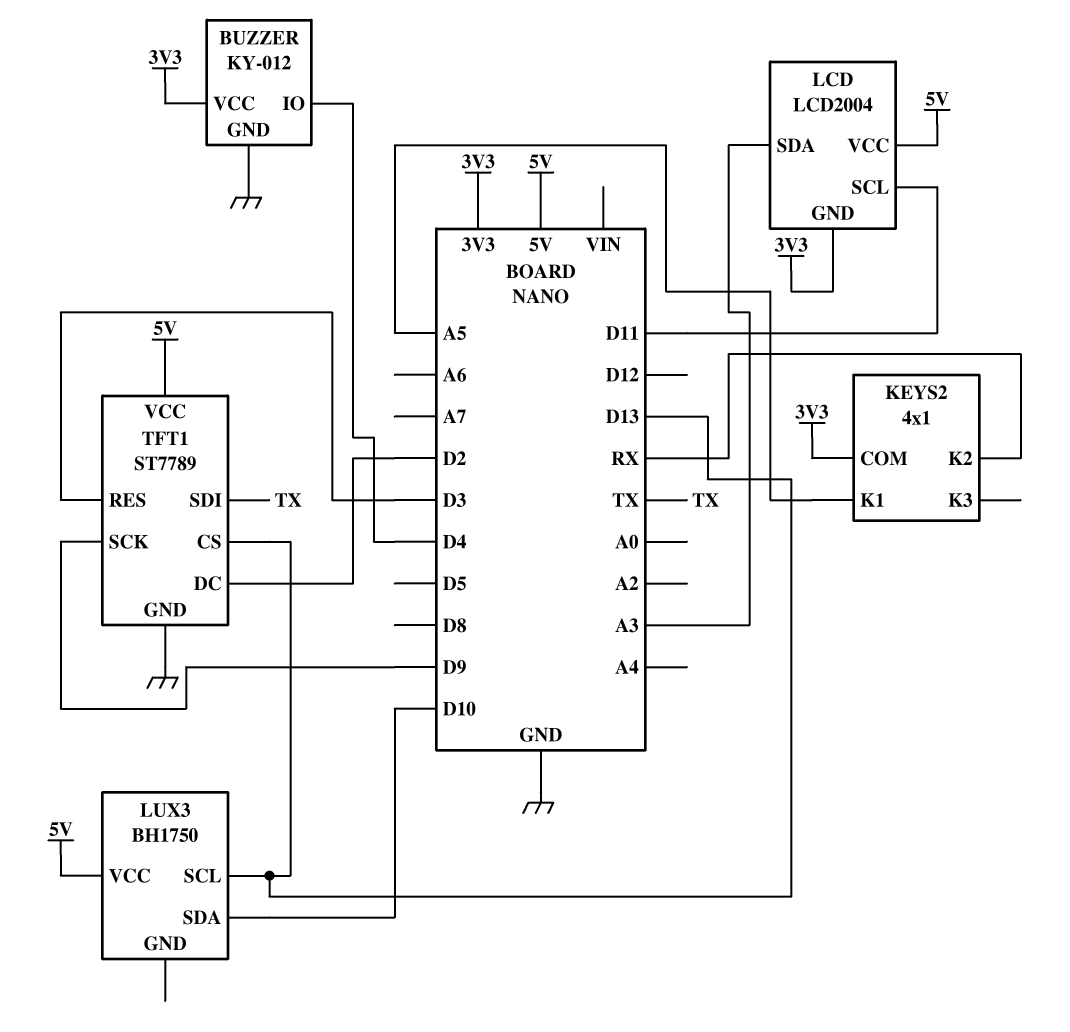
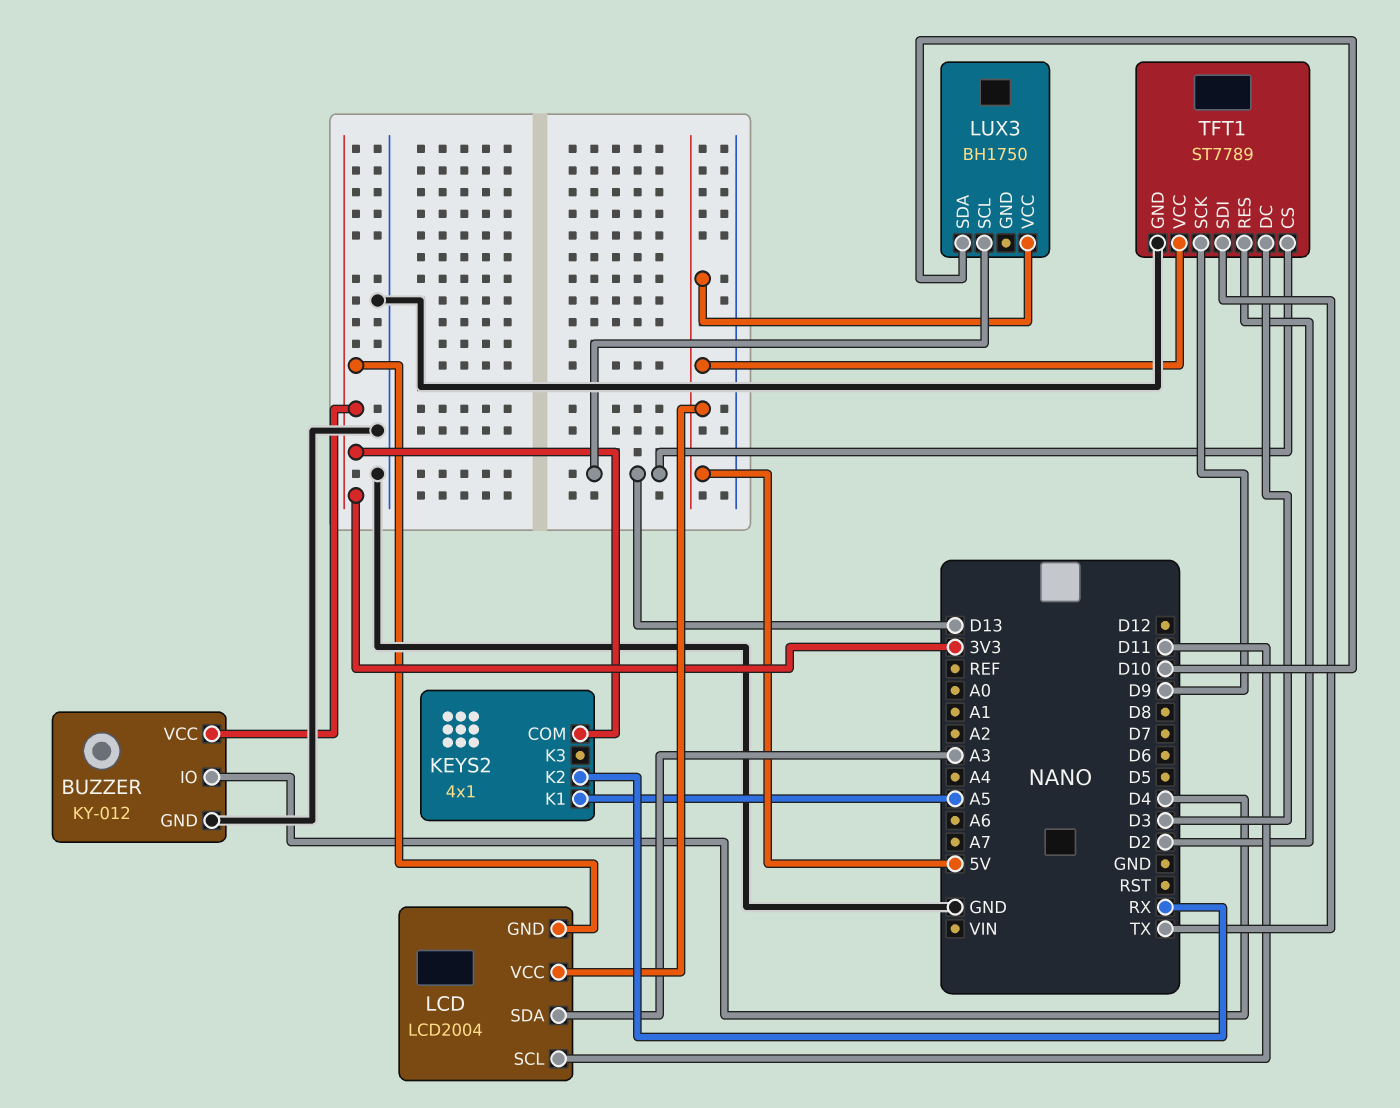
TFT1 pin DC: D2 -> D3
TFT1 pin RES: D3 -> D2

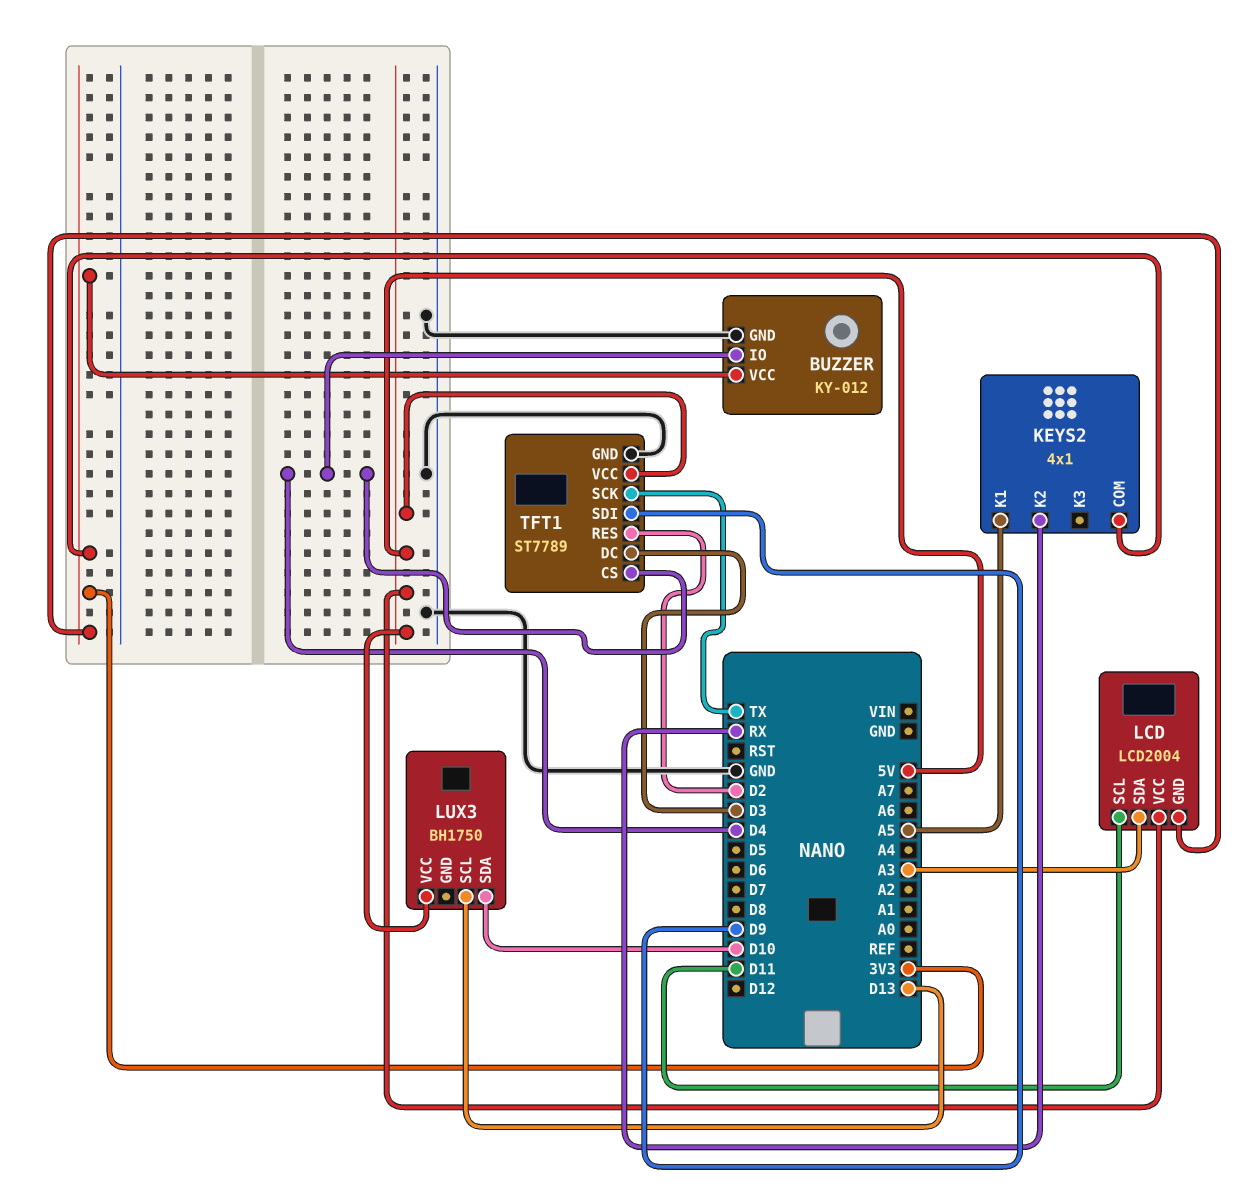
TFT1 pin CS: D13 -> D4
TFT1 pin SCK: D9 -> TX
TFT1 pin SDI: TX -> D9

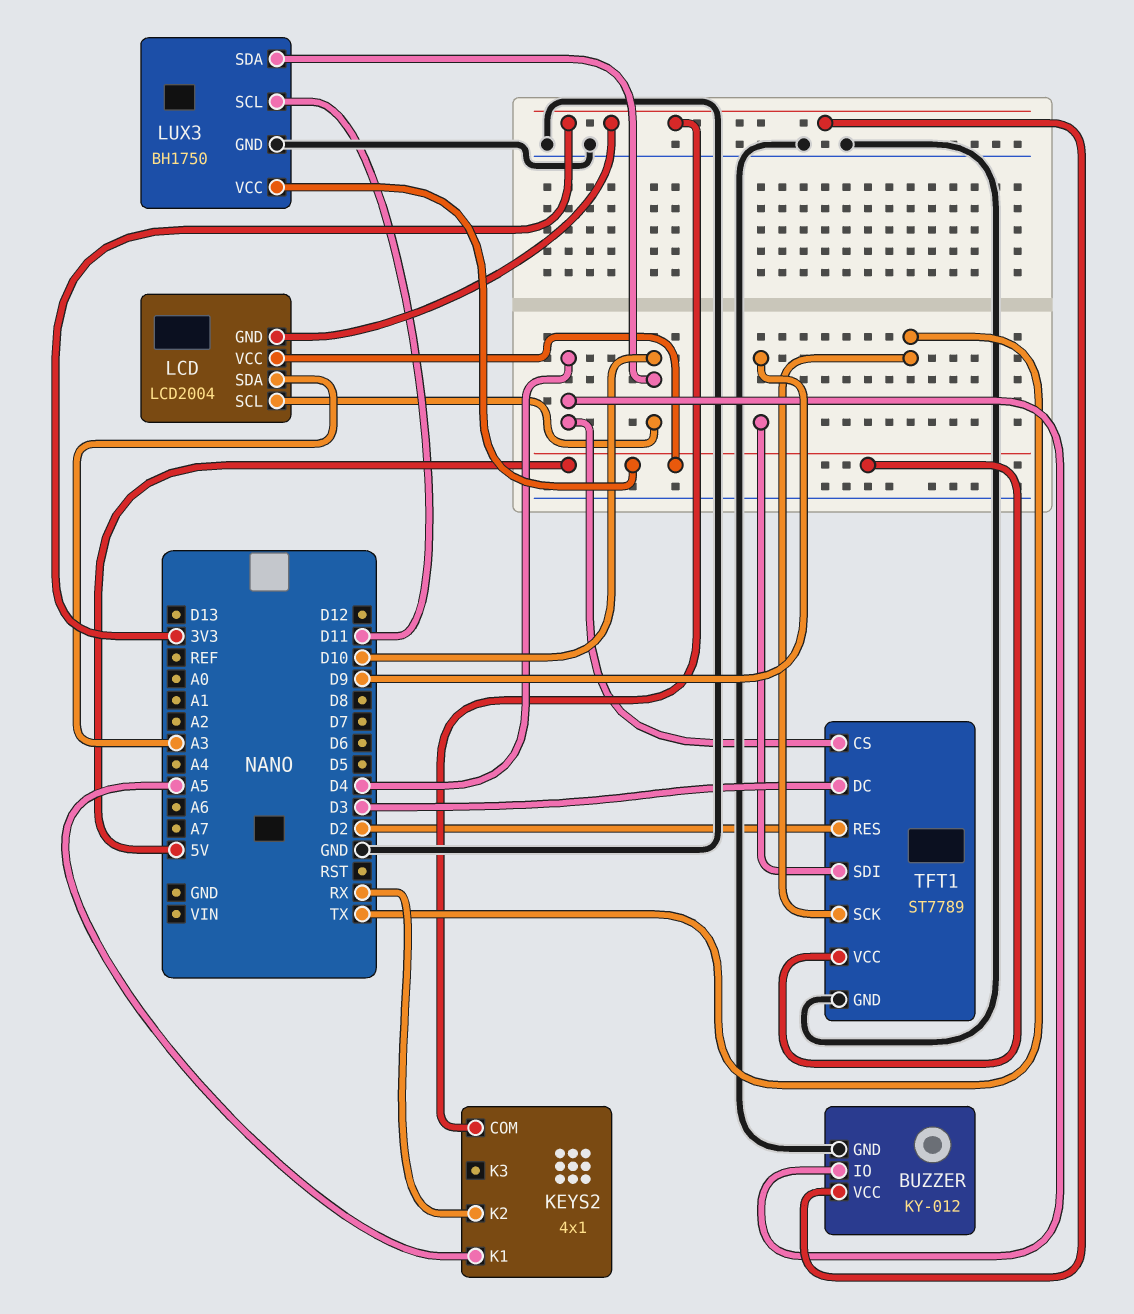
LCD pin SCL: D11 -> D10
LUX3 pin GND: none -> GND
LUX3 pin SCL: D13 -> D11

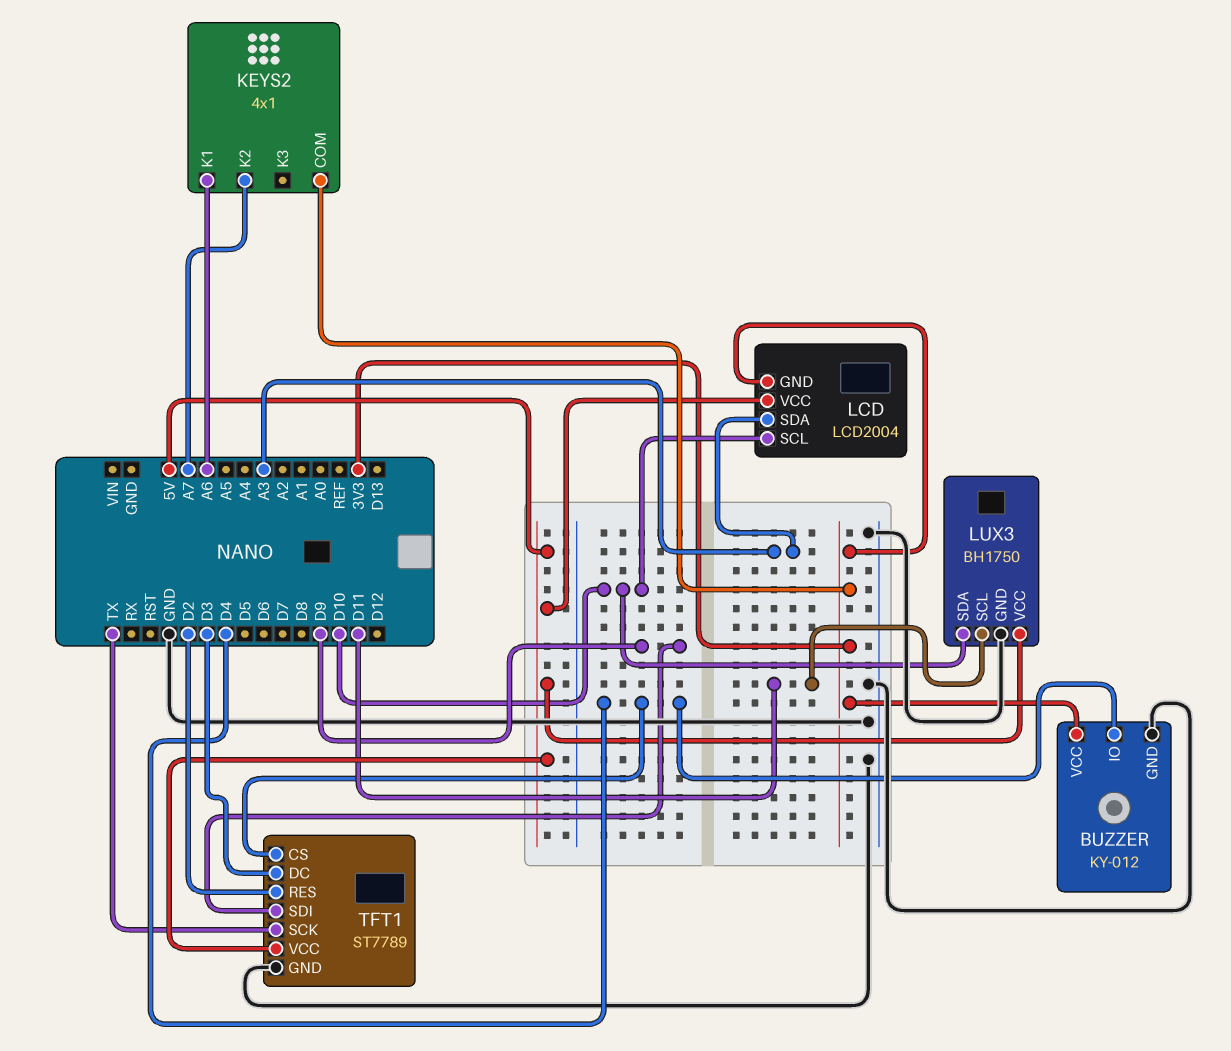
KEYS2 pin K1: A5 -> A6
KEYS2 pin K2: RX -> A7

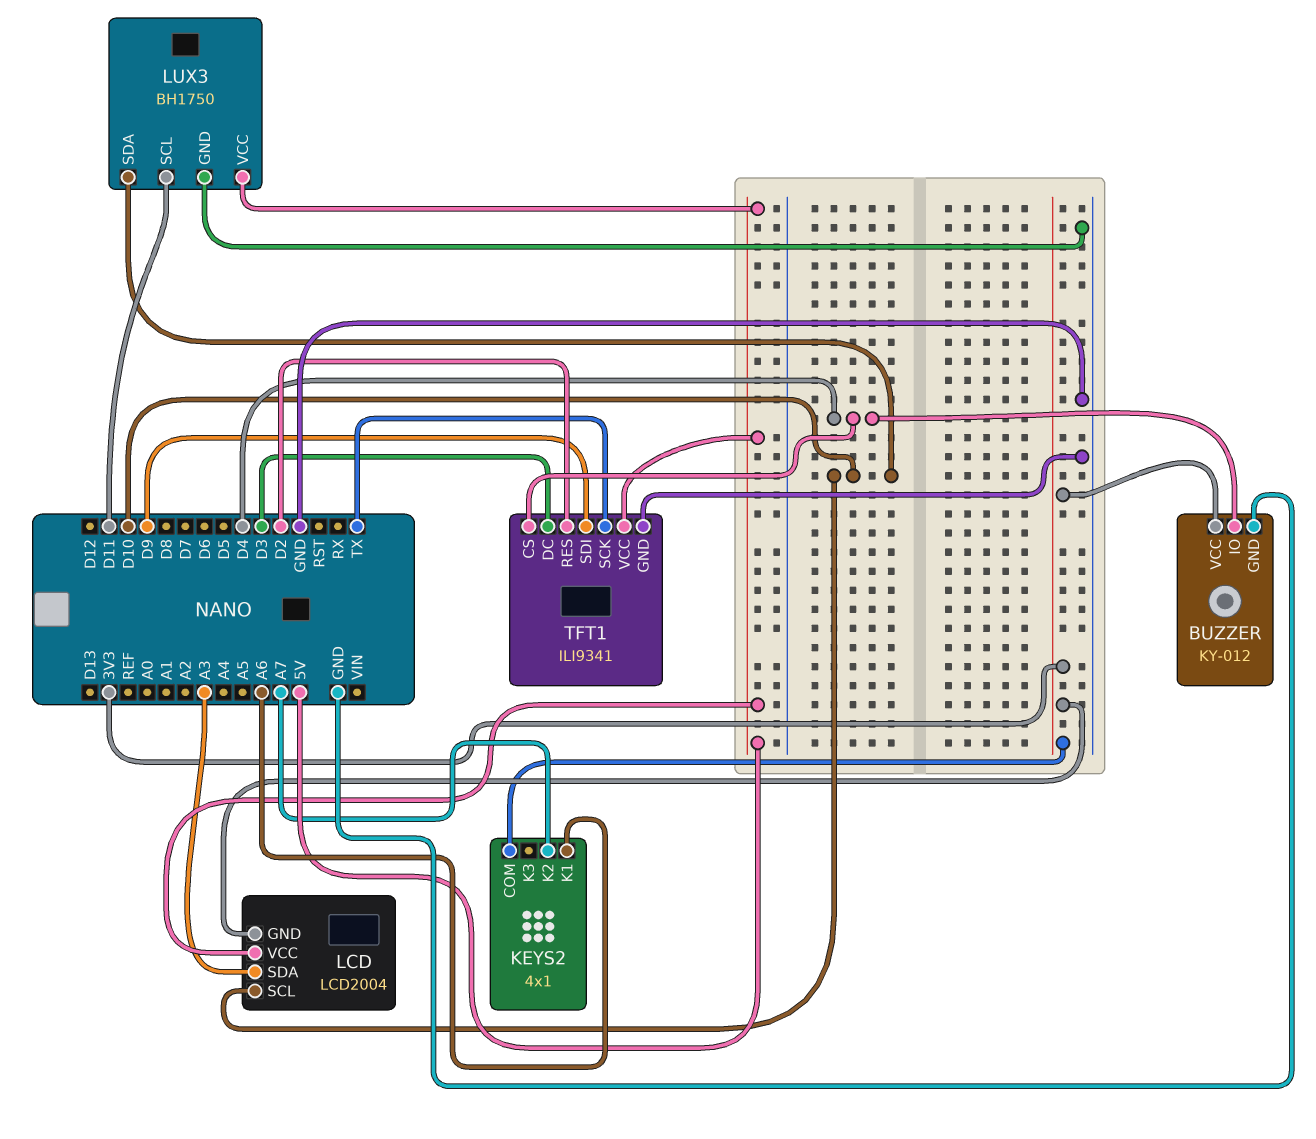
TFT1: ST7789 -> ILI9341

